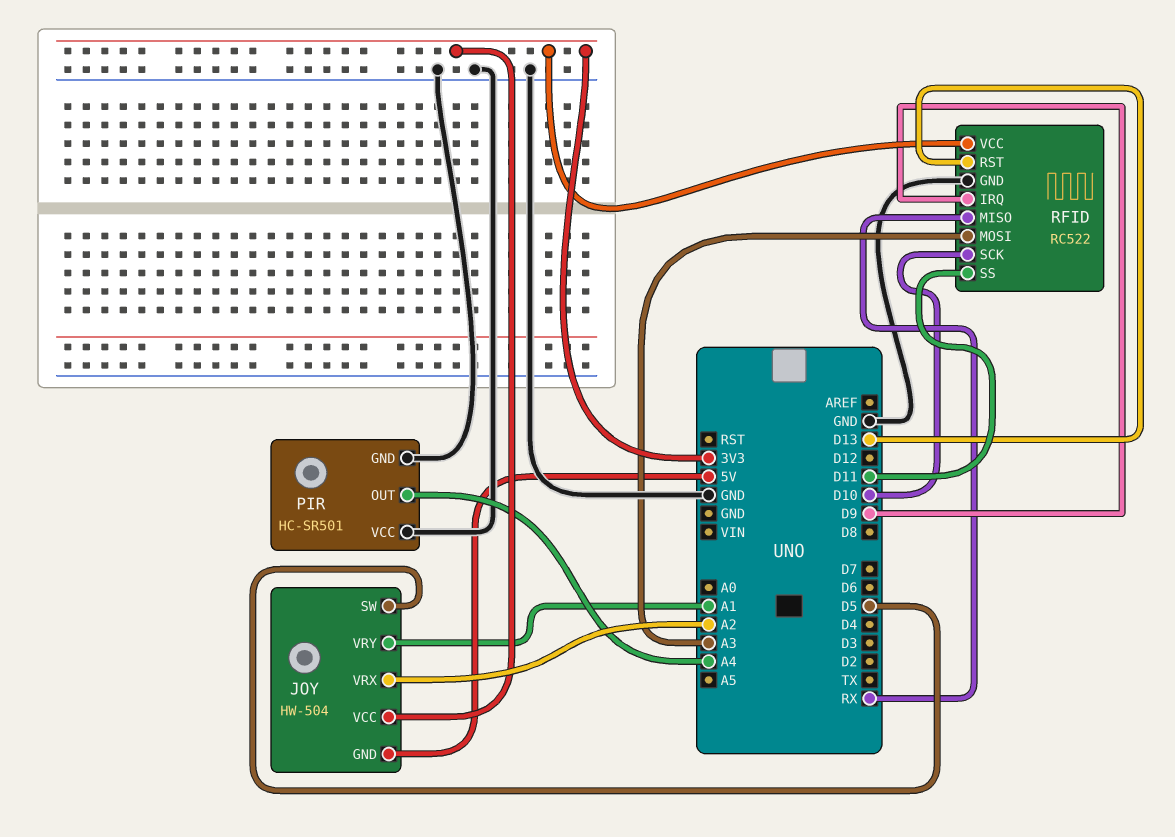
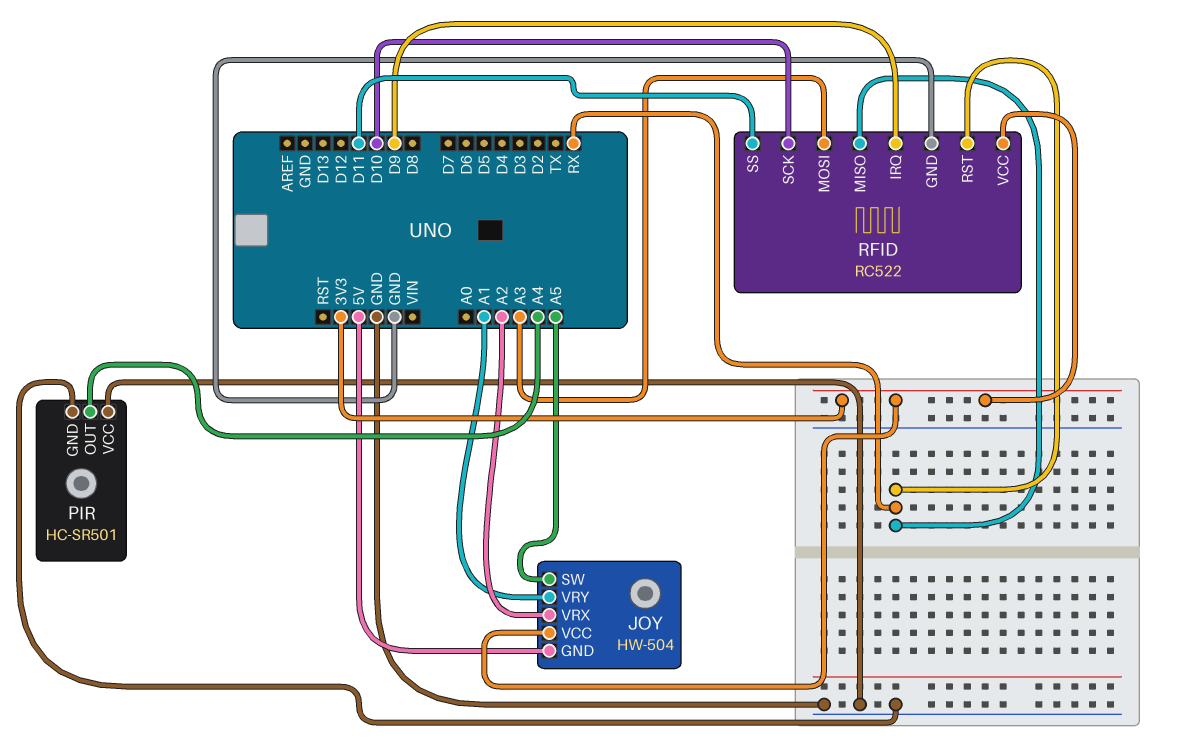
JOY pin SW: D5 -> A5
RFID pin RST: D13 -> RX

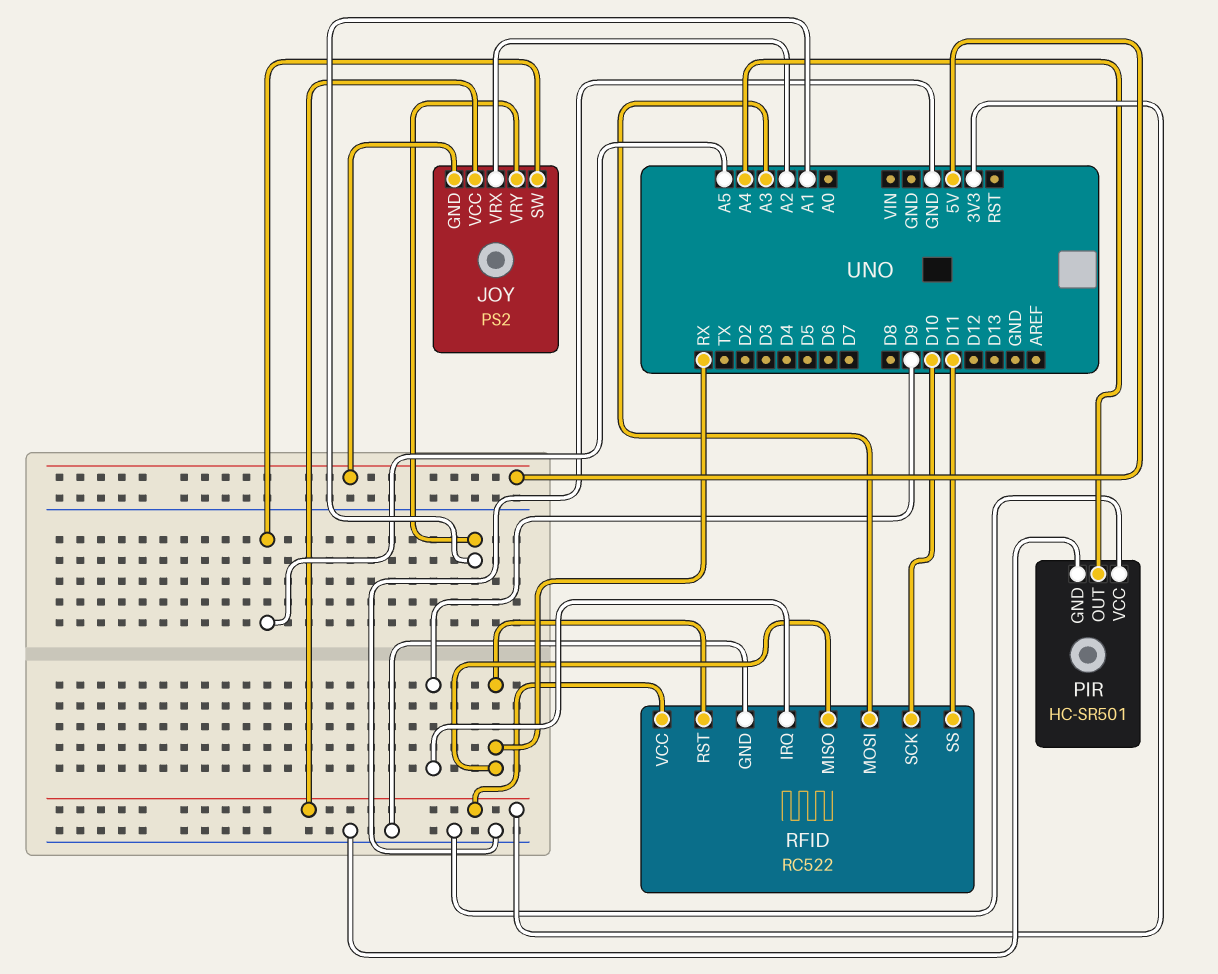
JOY: HW-504 -> PS2

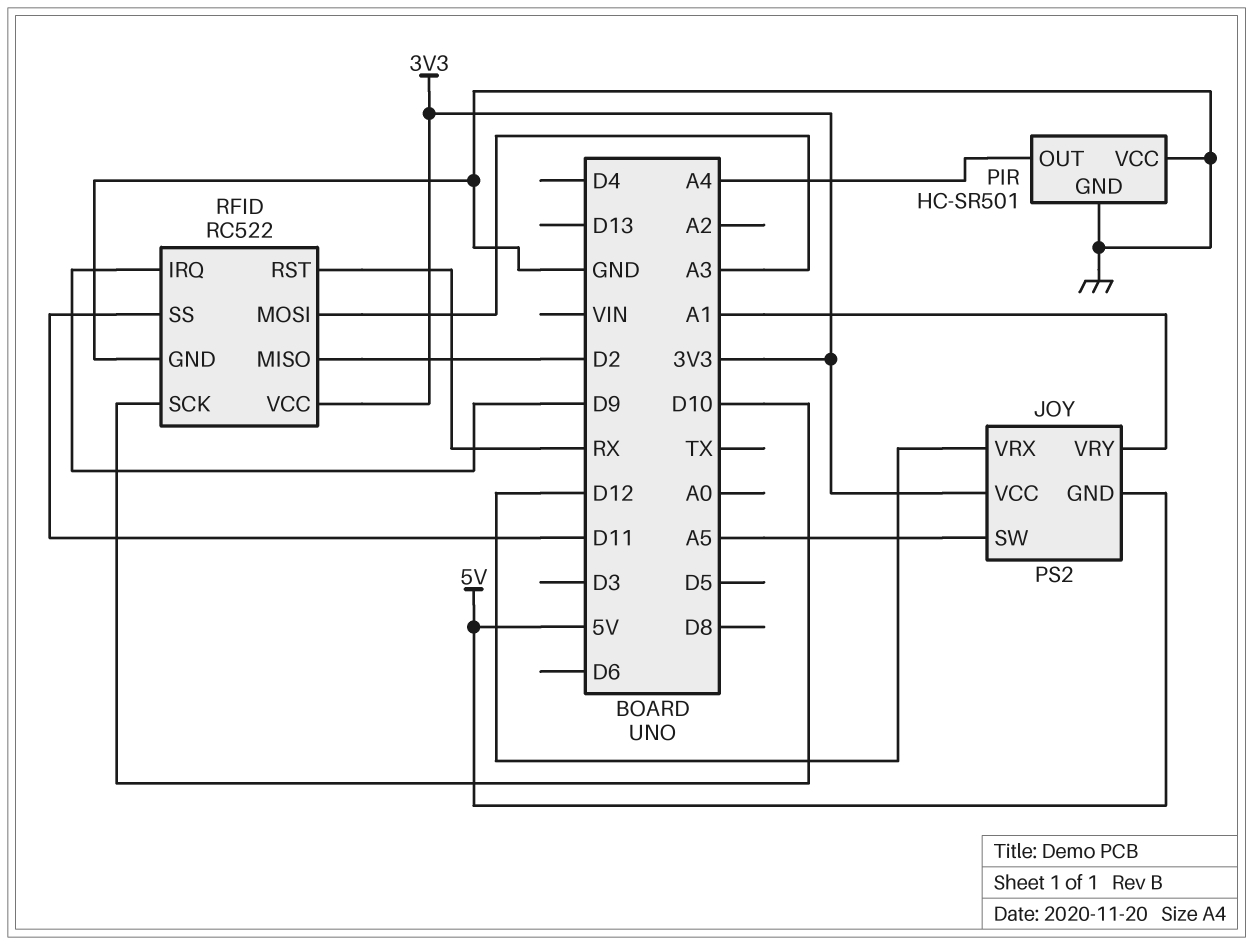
JOY pin VRX: A2 -> D12
RFID pin MISO: RX -> D2

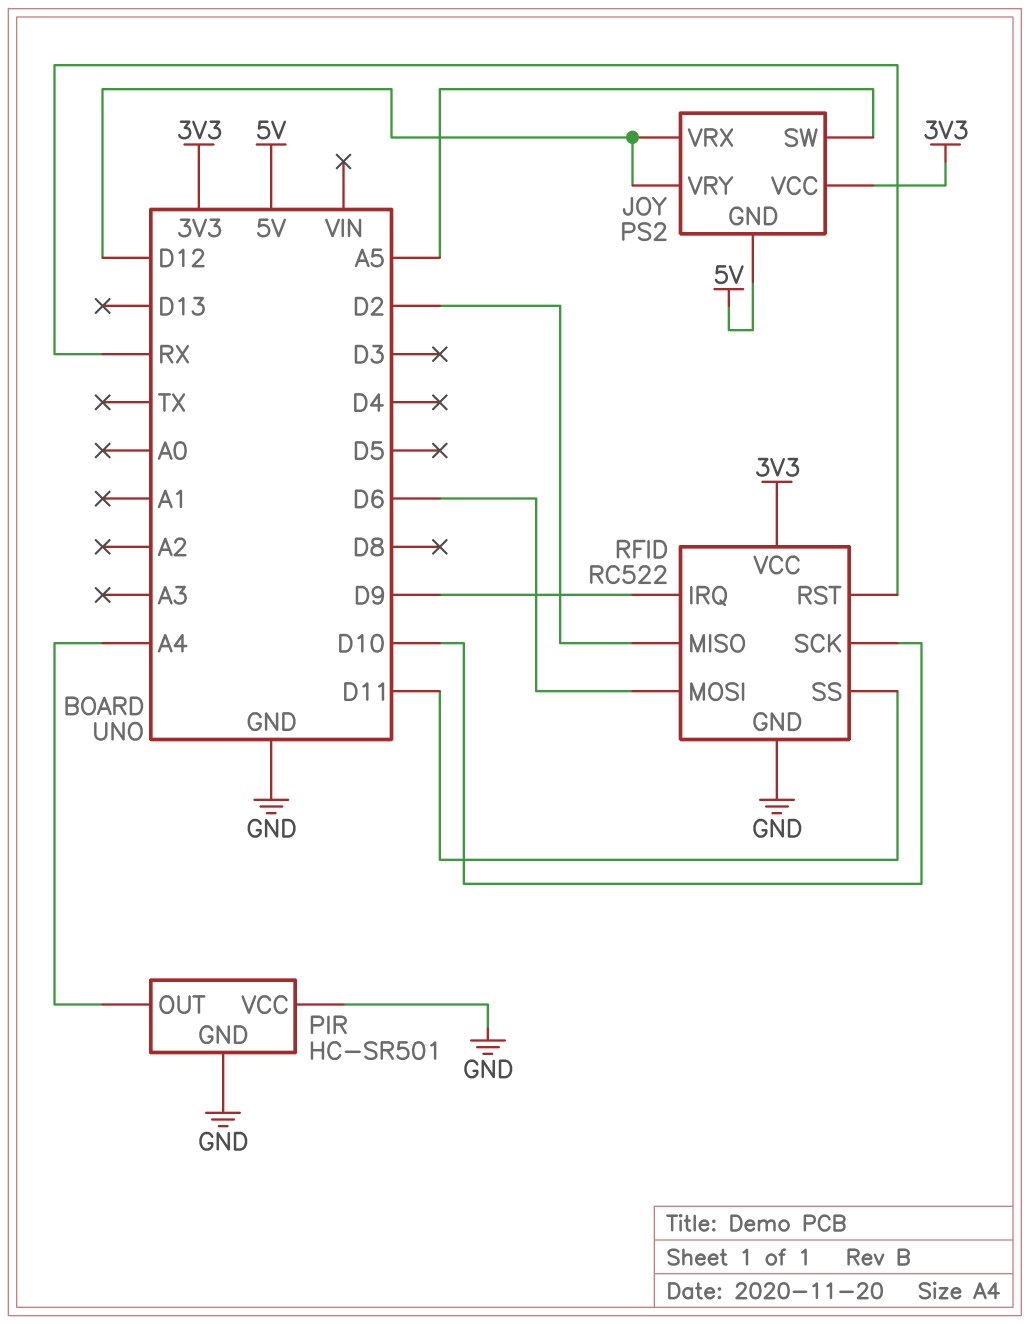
JOY pin VRY: A1 -> D12
RFID pin MOSI: A3 -> D6

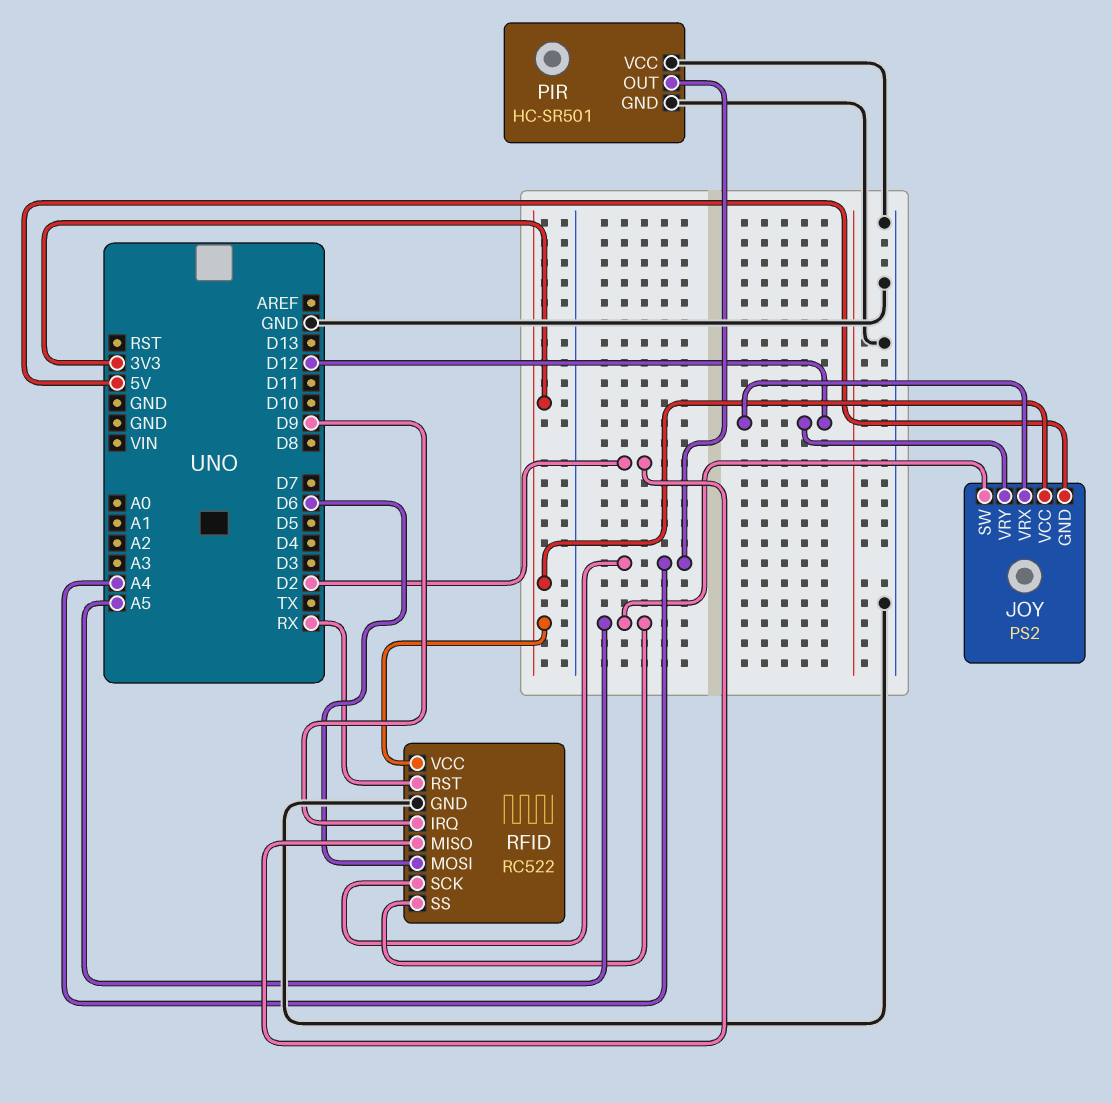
RFID pin SCK: D10 -> A4
RFID pin SS: D11 -> A5

